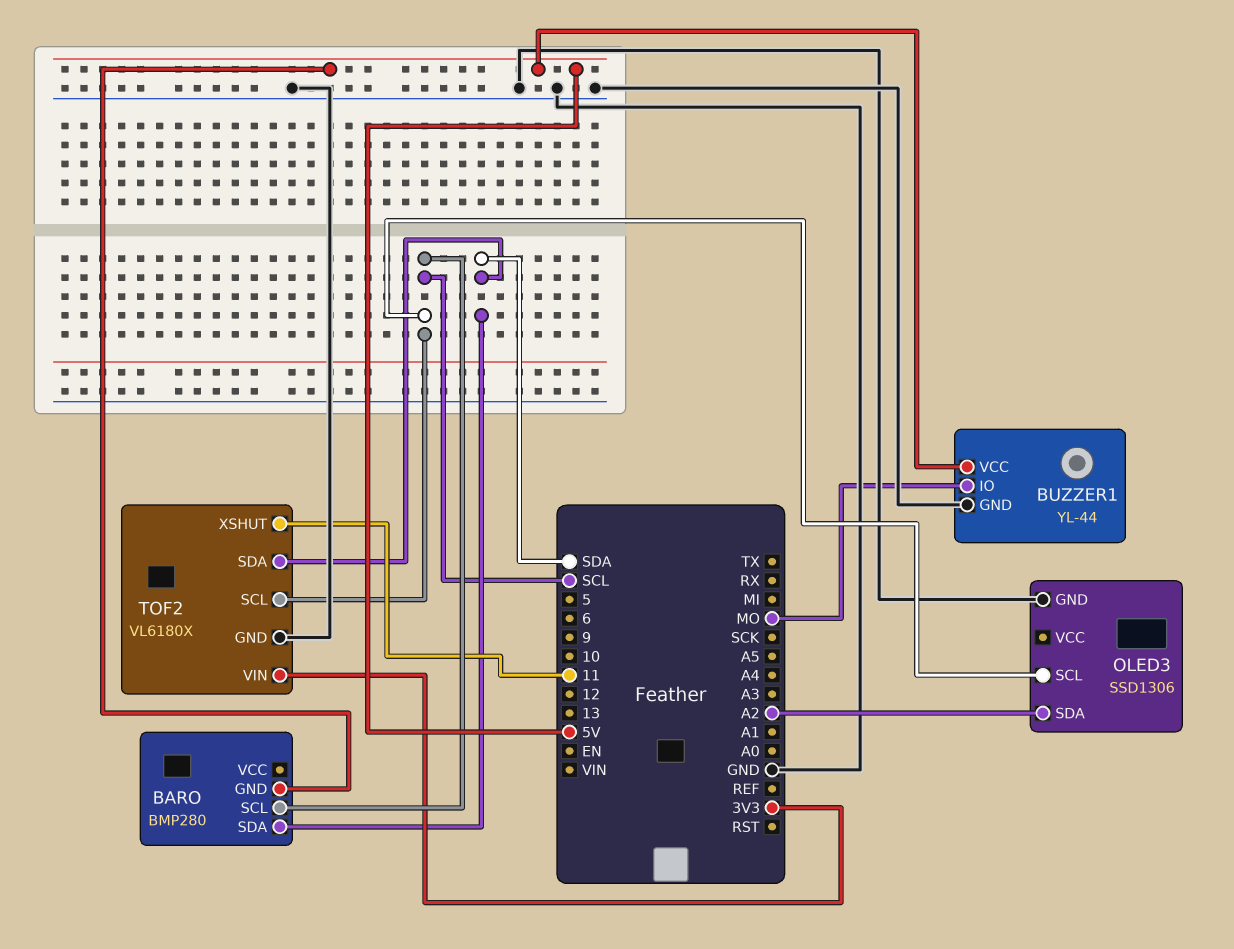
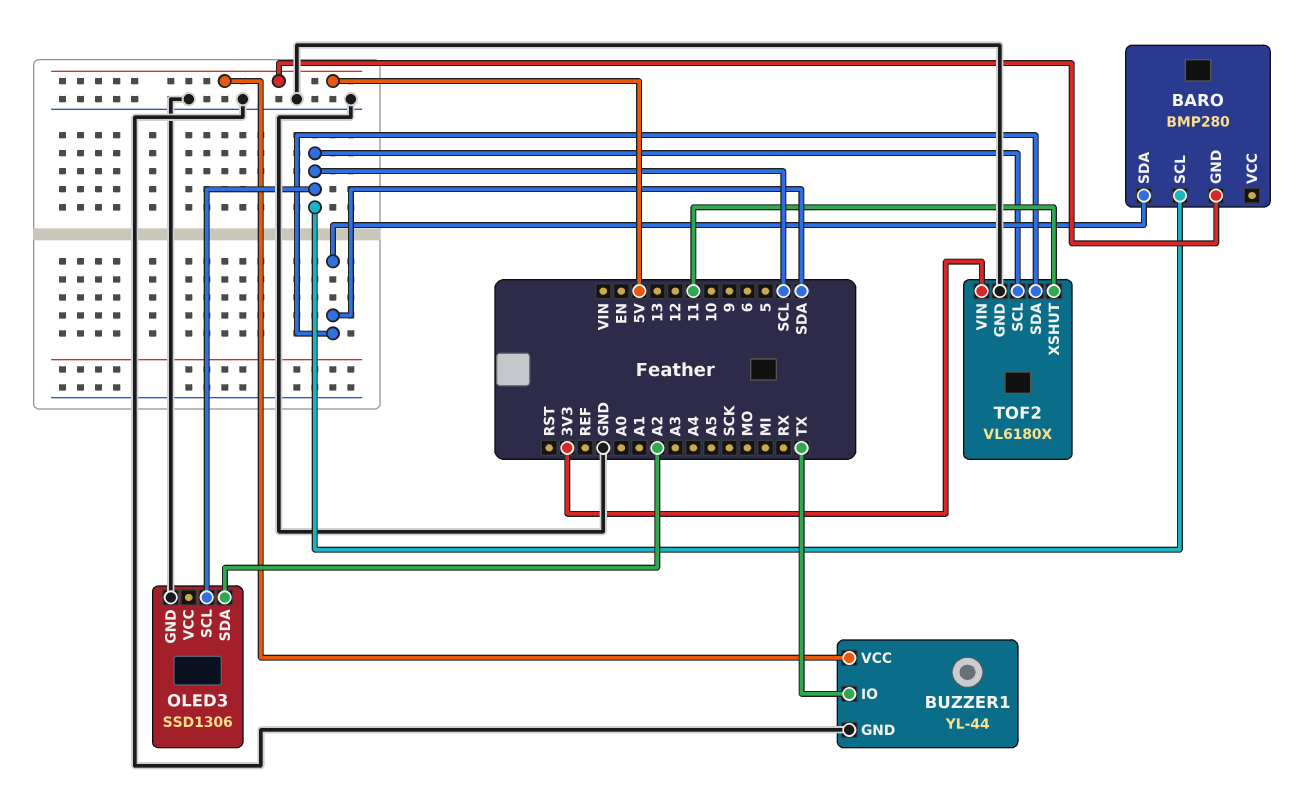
BUZZER1 pin IO: MO -> TX

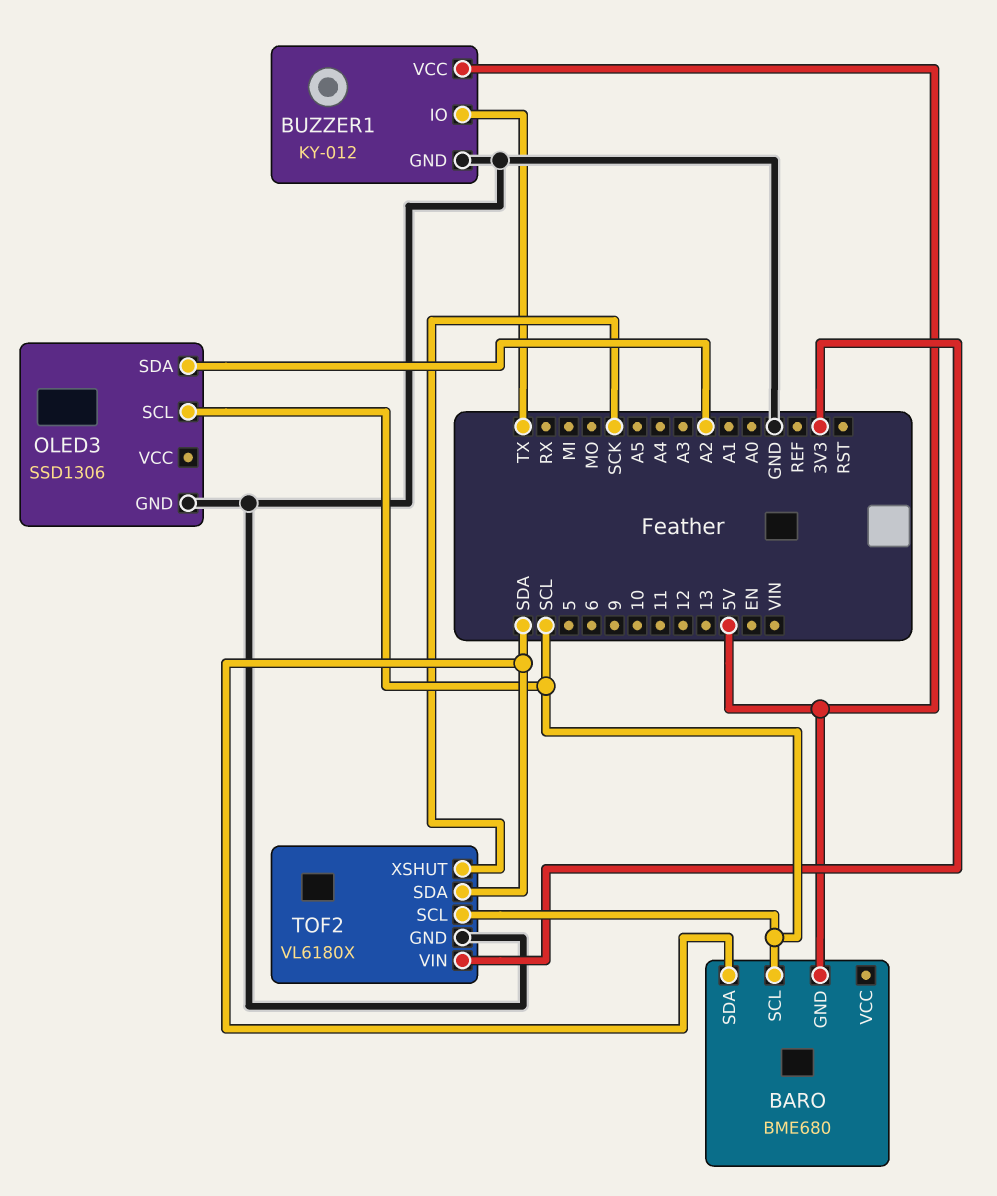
BARO: BMP280 -> BME680
BUZZER1: YL-44 -> KY-012
TOF2 pin XSHUT: 11 -> SCK

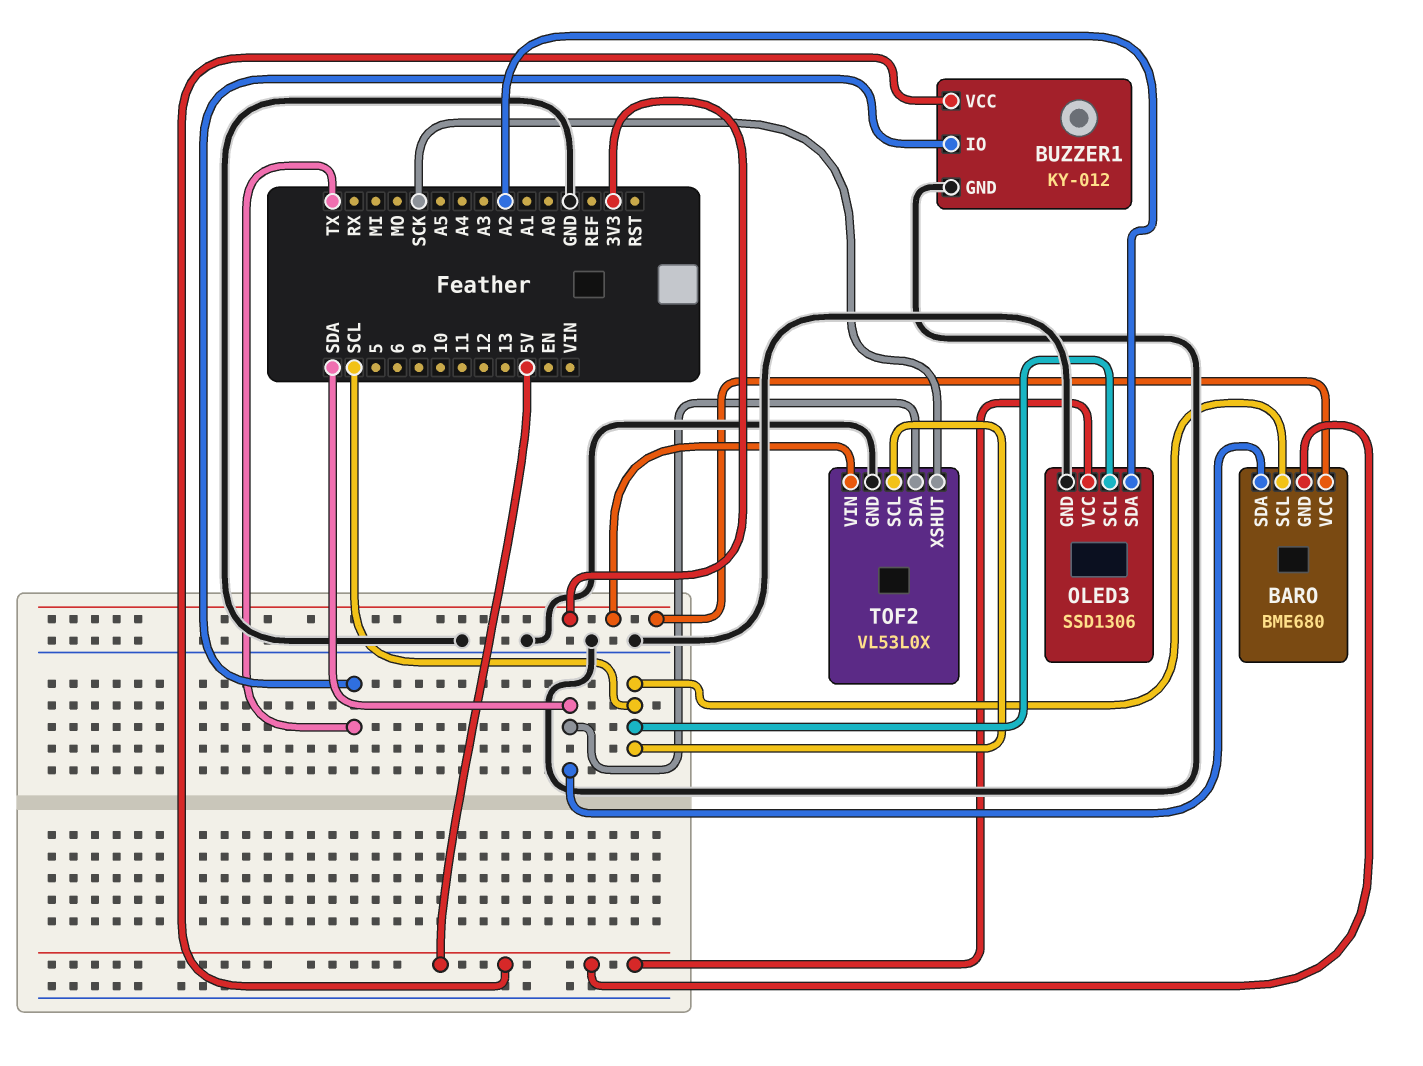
BARO pin VCC: none -> 3V3
OLED3 pin VCC: none -> 5V
TOF2: VL6180X -> VL53L0X

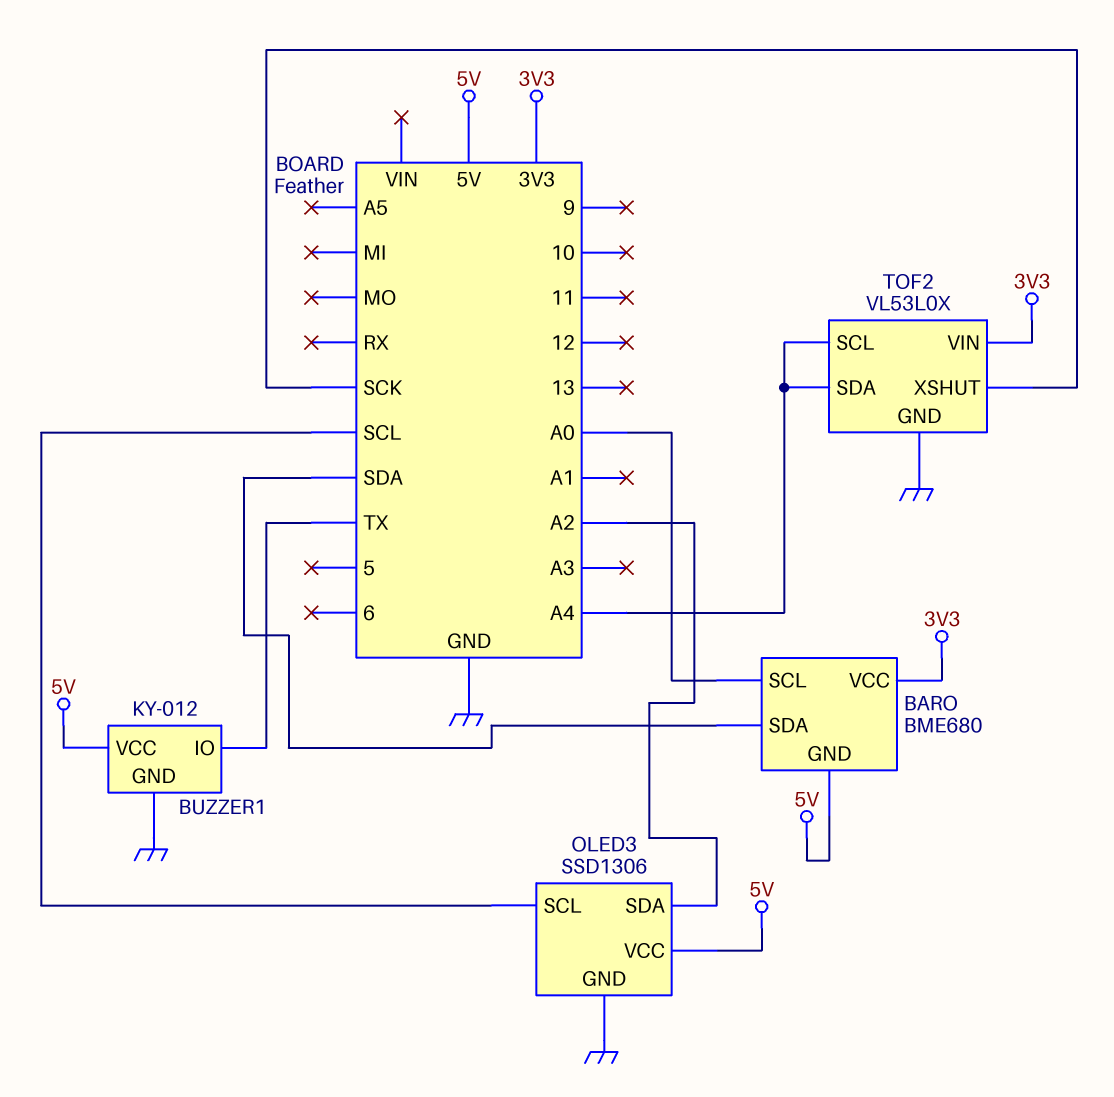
BARO pin SCL: SCL -> A0
TOF2 pin SCL: SCL -> A4
TOF2 pin SDA: SDA -> A4

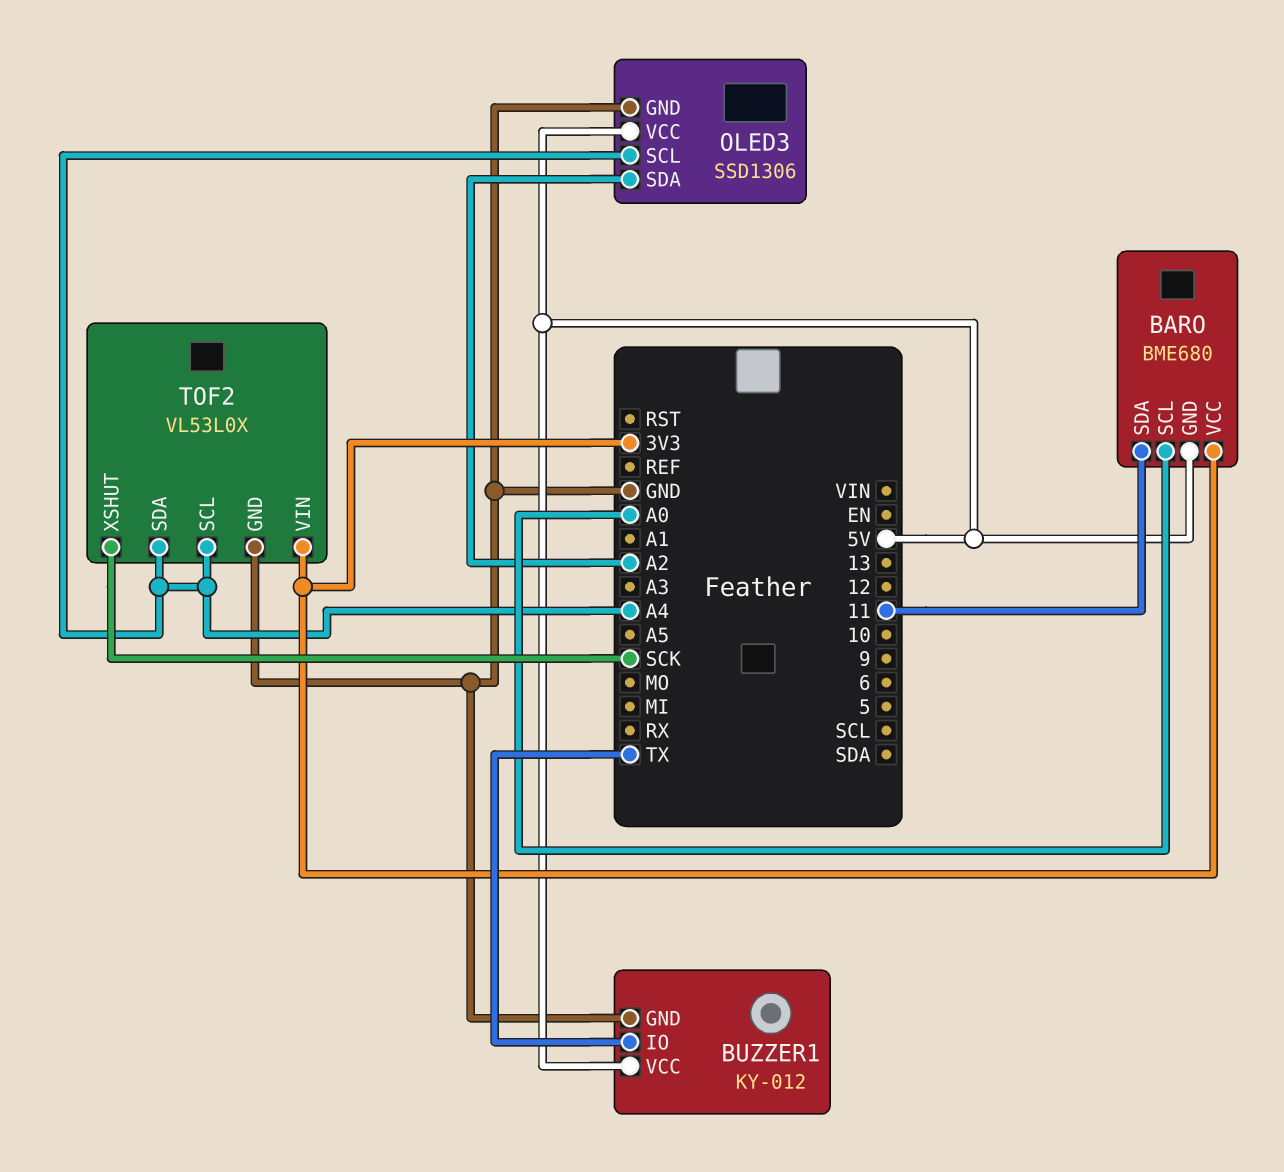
BARO pin SDA: SDA -> 11
OLED3 pin SCL: SCL -> A4

